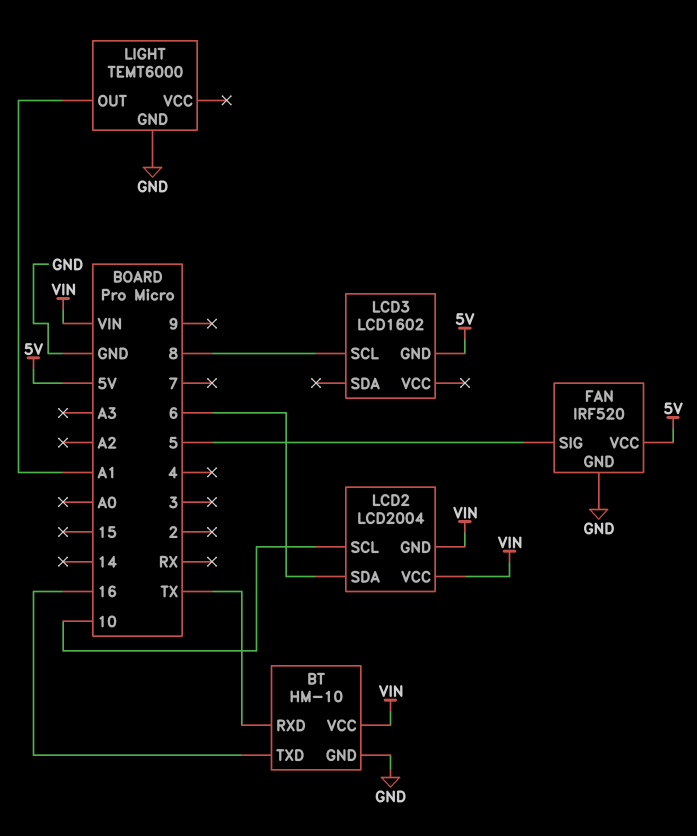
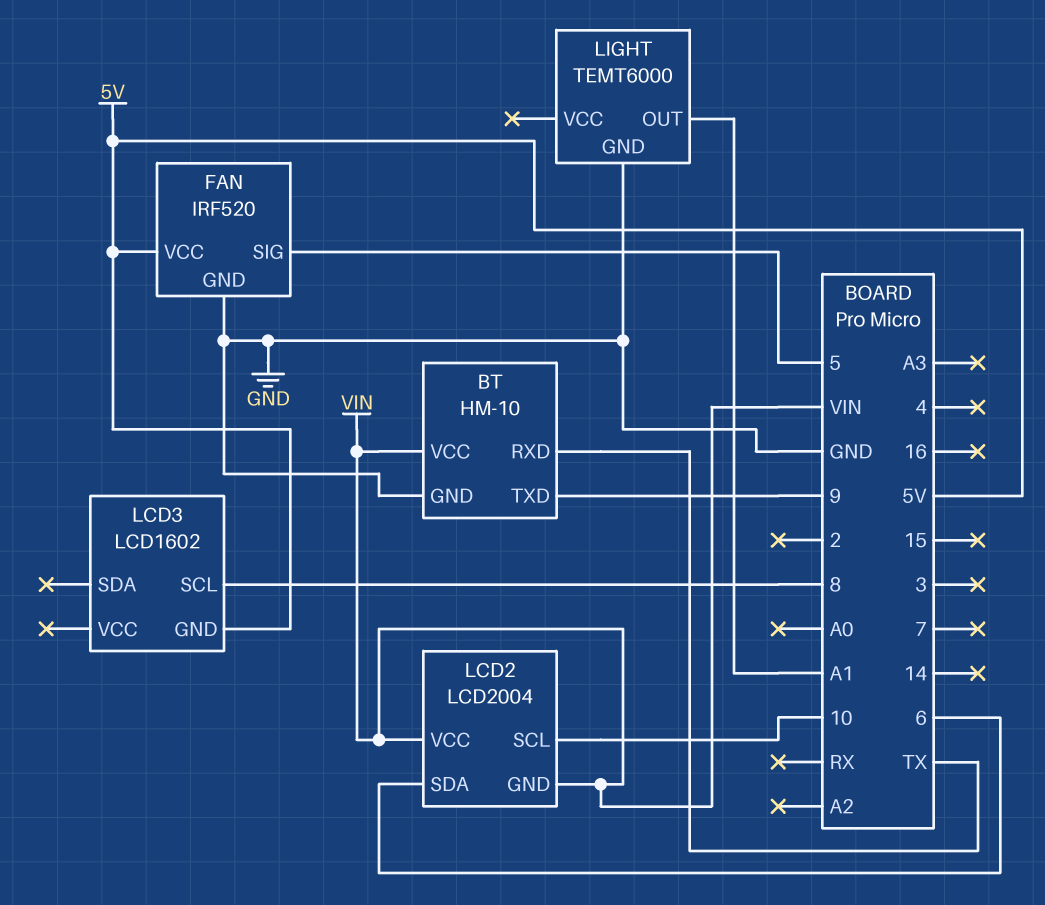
BT pin TXD: 16 -> 9

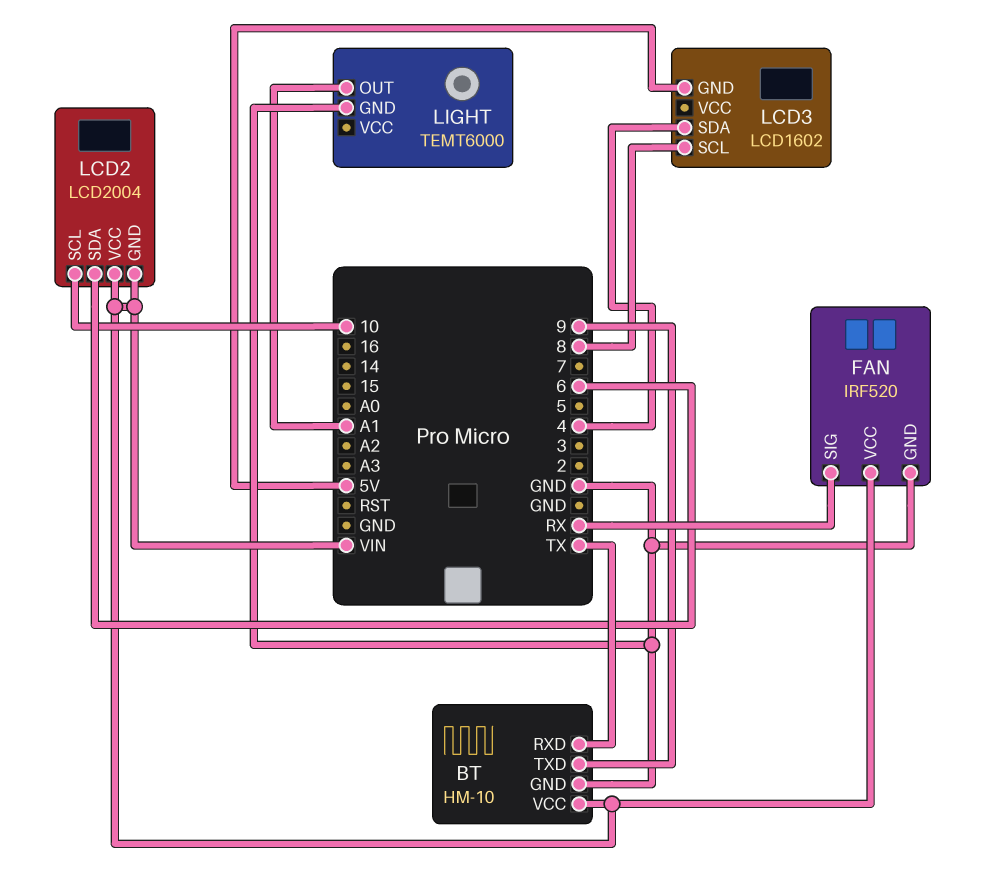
FAN pin SIG: 5 -> RX
FAN pin VCC: 5V -> VIN
LCD3 pin SDA: none -> 4

